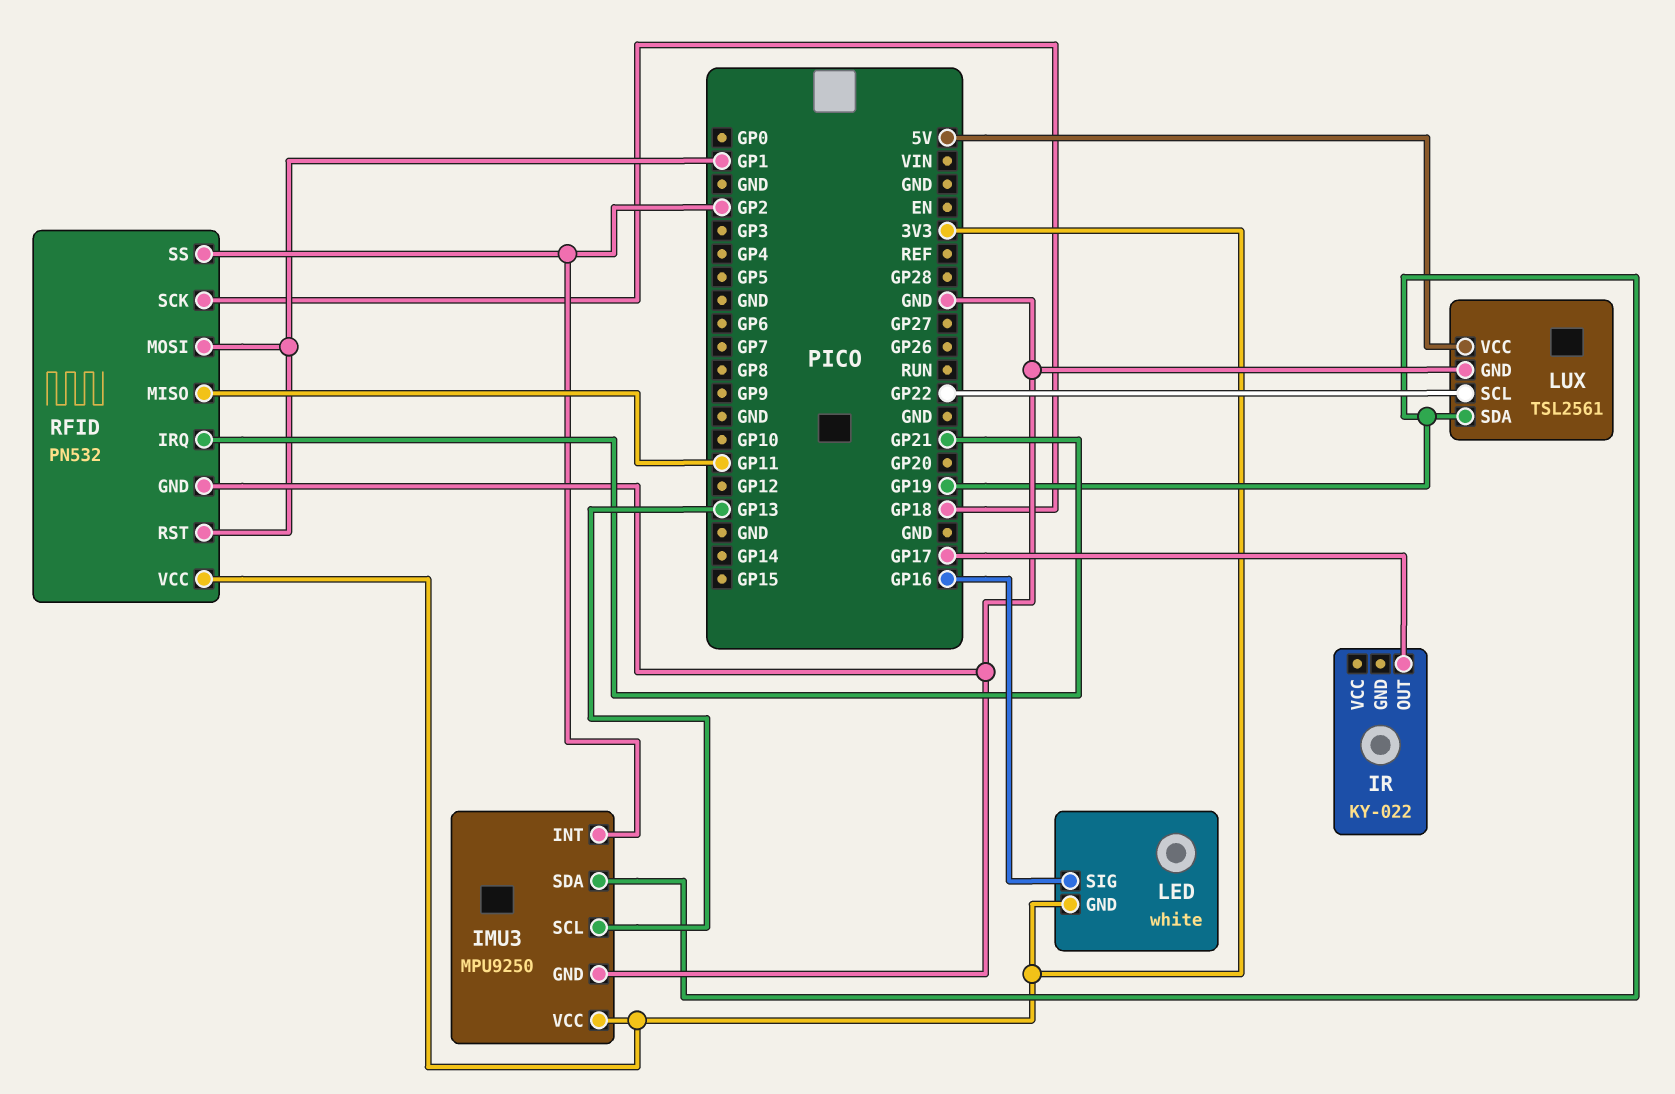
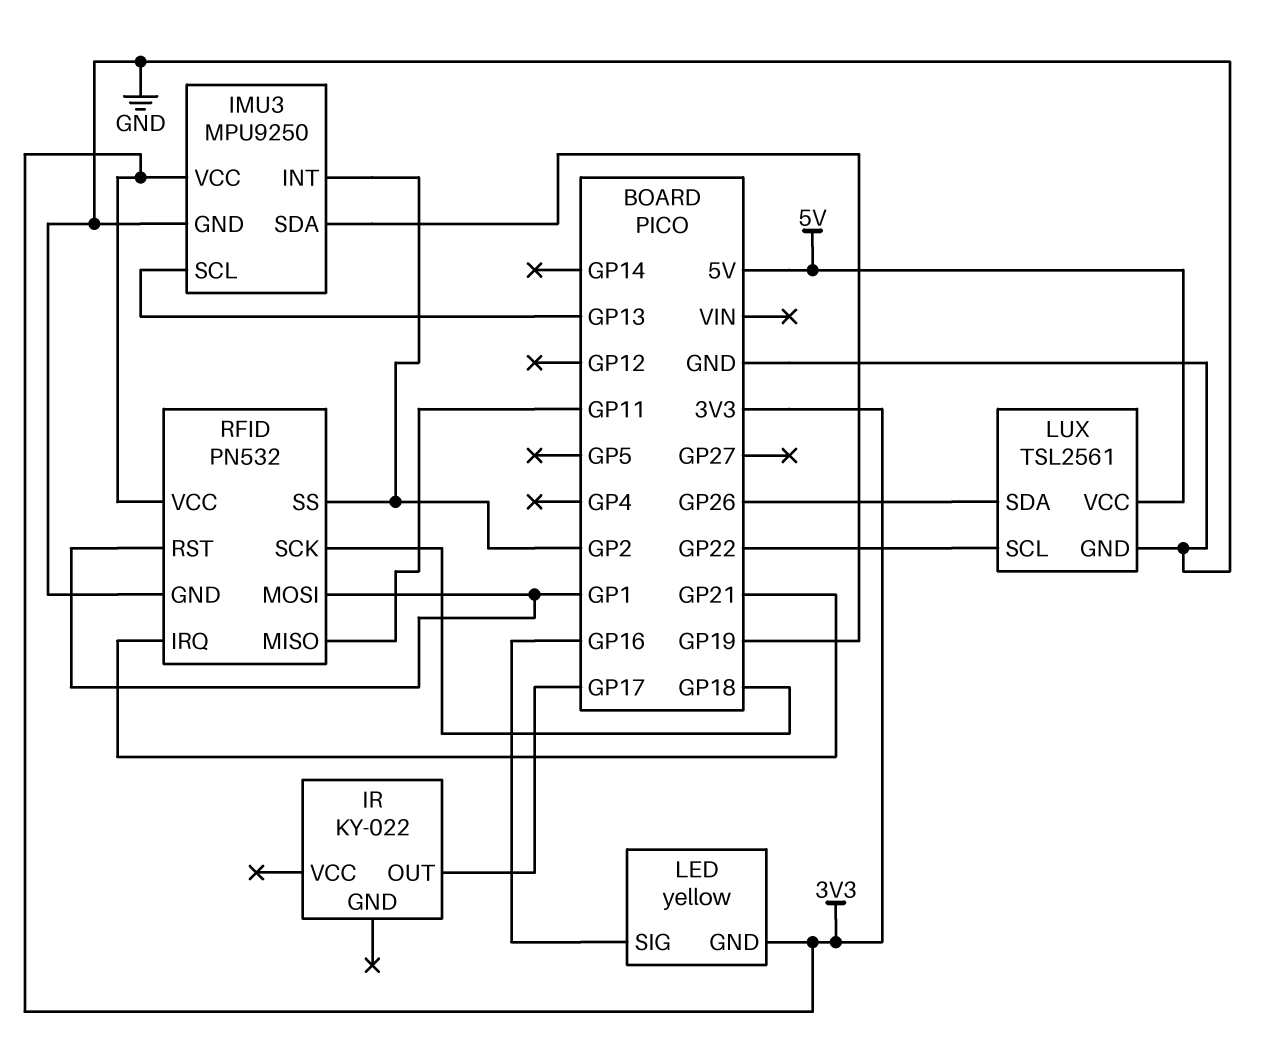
LED: white -> yellow
LUX pin SDA: GP19 -> GP26

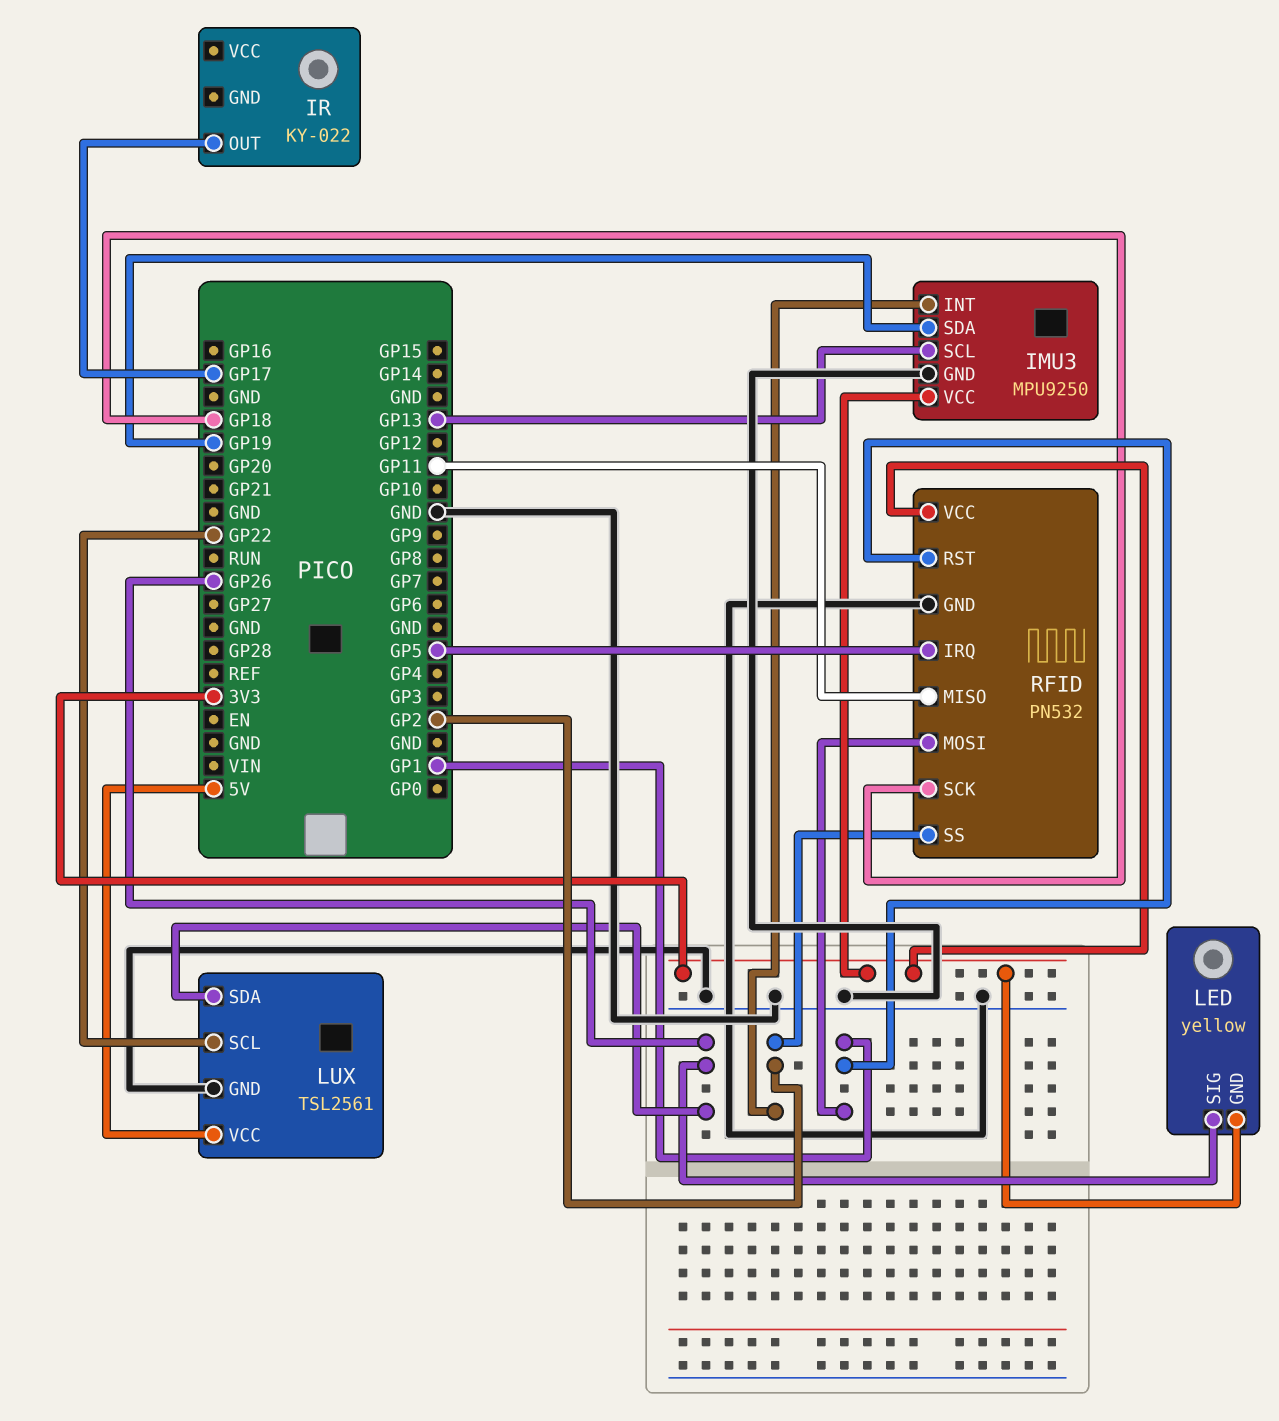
LED pin SIG: GP16 -> GP26
RFID pin IRQ: GP21 -> GP5

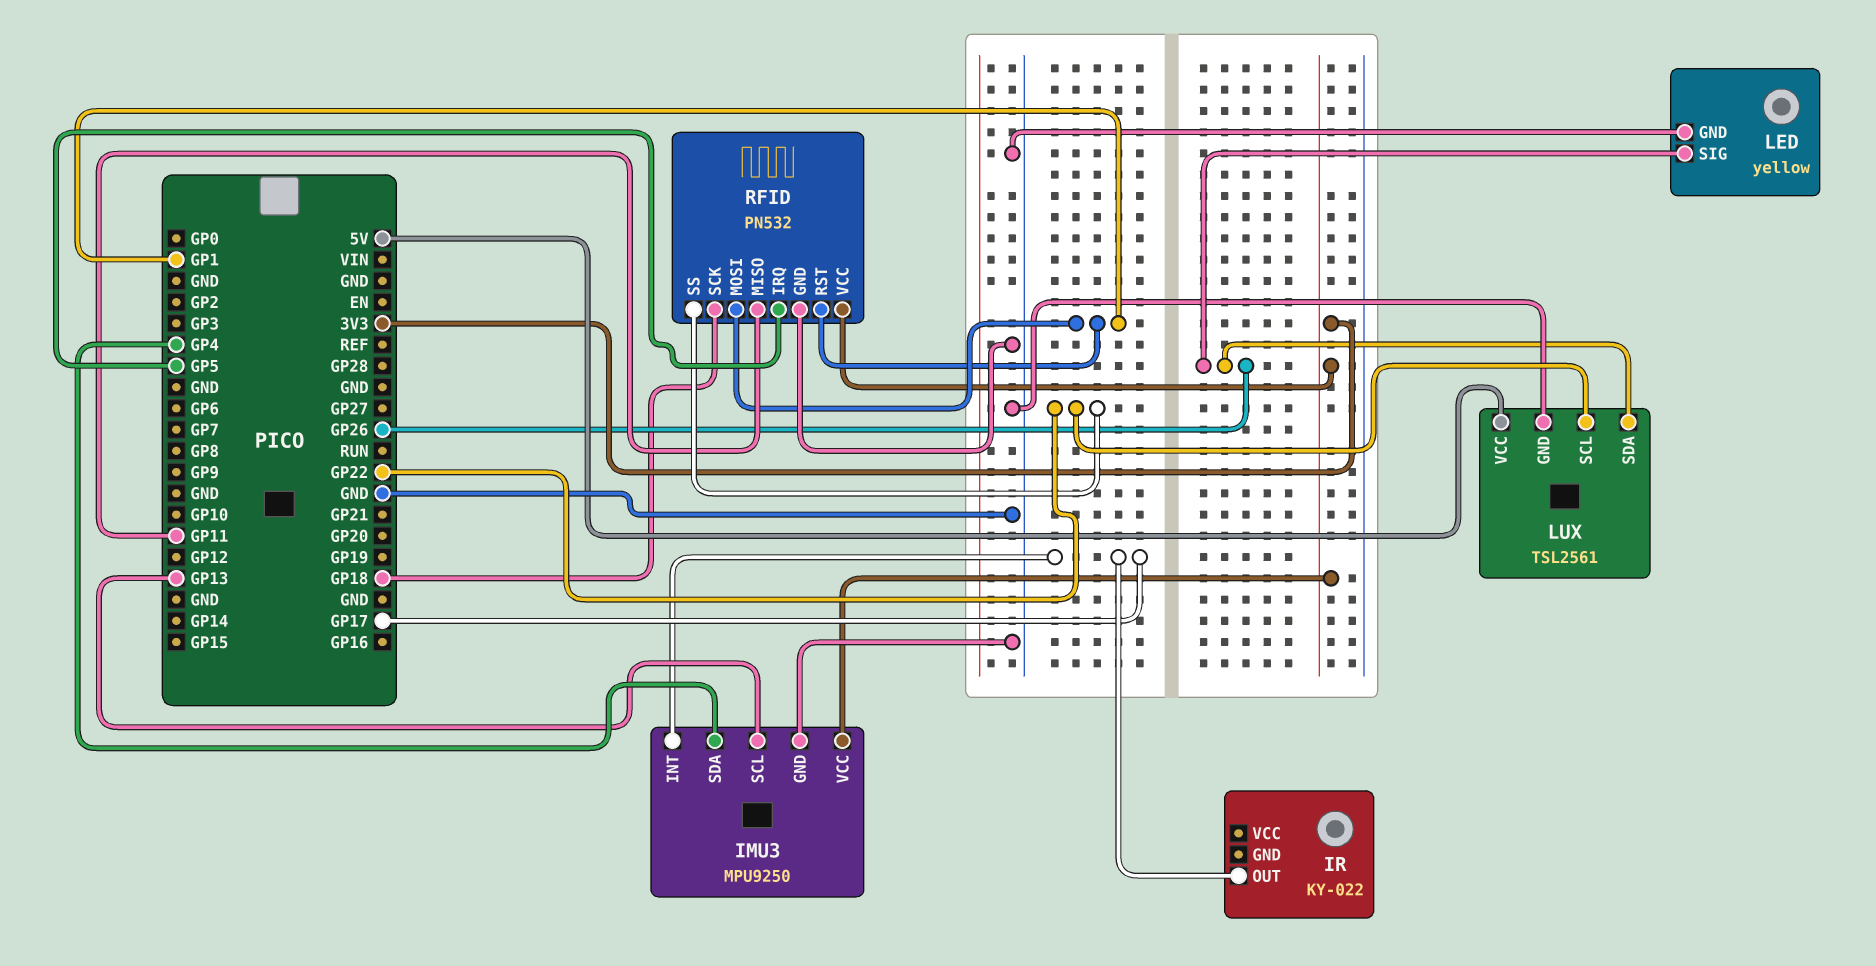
IMU3 pin INT: GP2 -> GP17
IMU3 pin SDA: GP19 -> GP4
LED pin GND: 3V3 -> GND
RFID pin SS: GP2 -> GP22

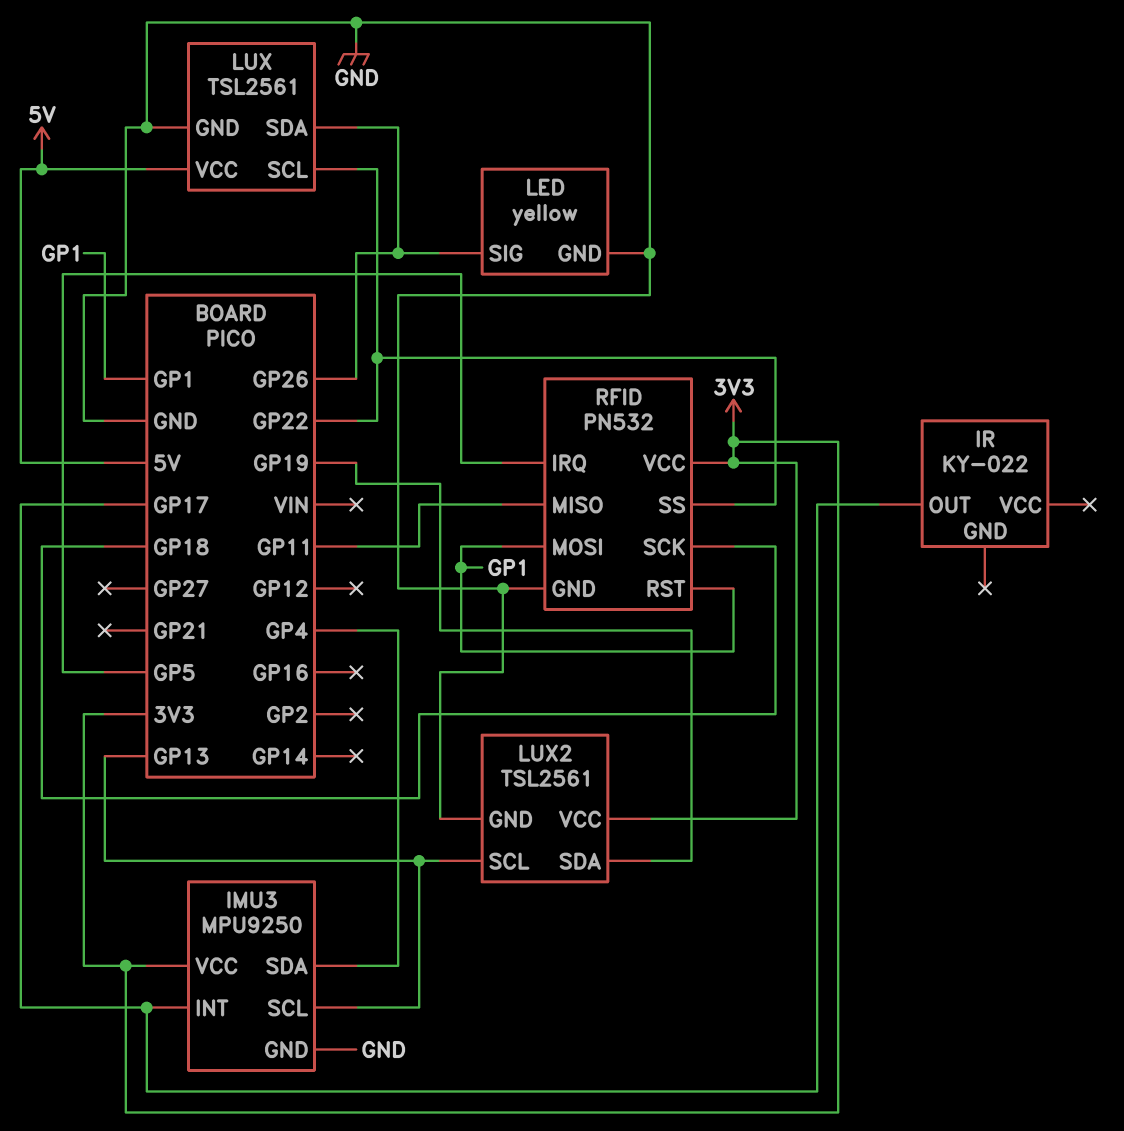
LUX2: none -> TSL2561
LUX2 pin GND: none -> GND
LUX2 pin SCL: none -> GP13
LUX2 pin SDA: none -> GP19
LUX2 pin VCC: none -> 3V3

